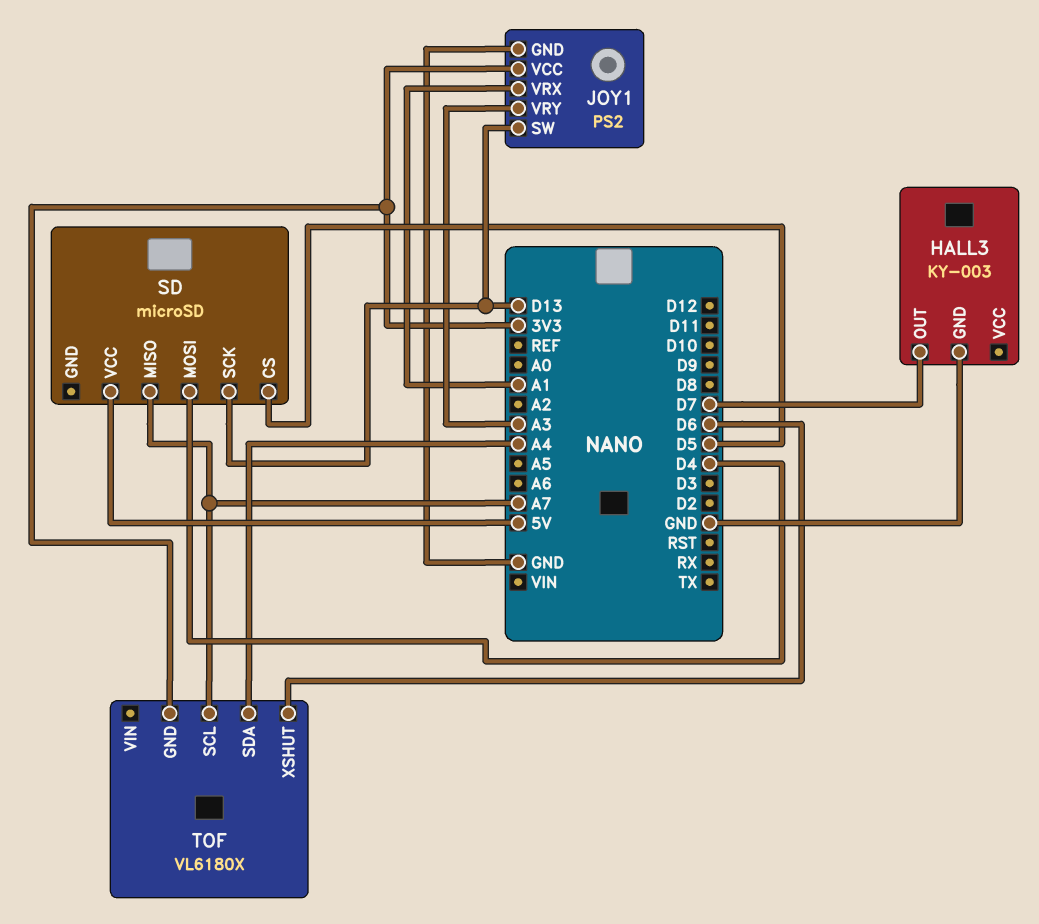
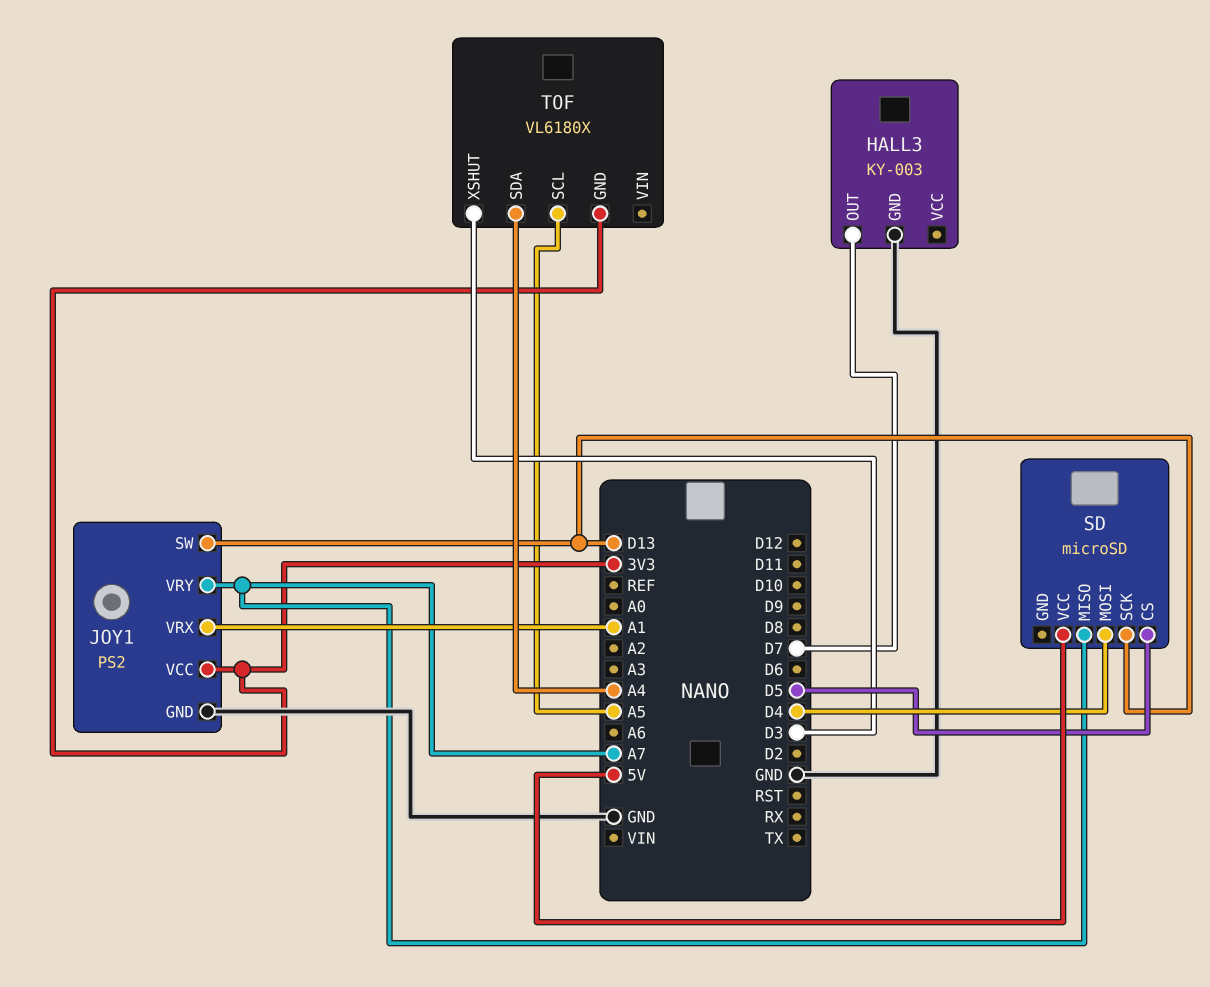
JOY1 pin VRY: A3 -> A7
TOF pin SCL: A7 -> A5
TOF pin XSHUT: D6 -> D3

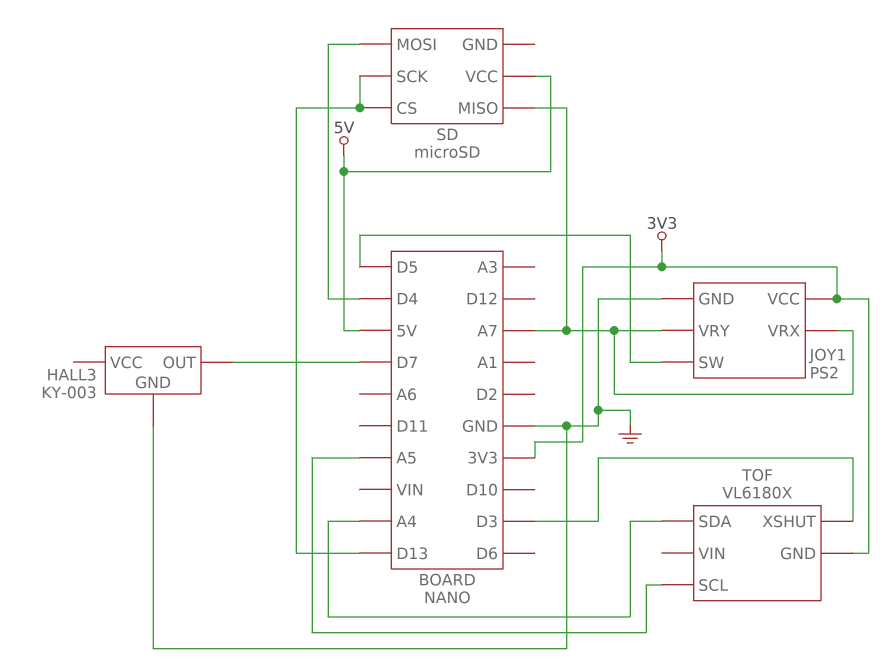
JOY1 pin SW: D13 -> D5
JOY1 pin VRX: A1 -> A7
SD pin CS: D5 -> D13

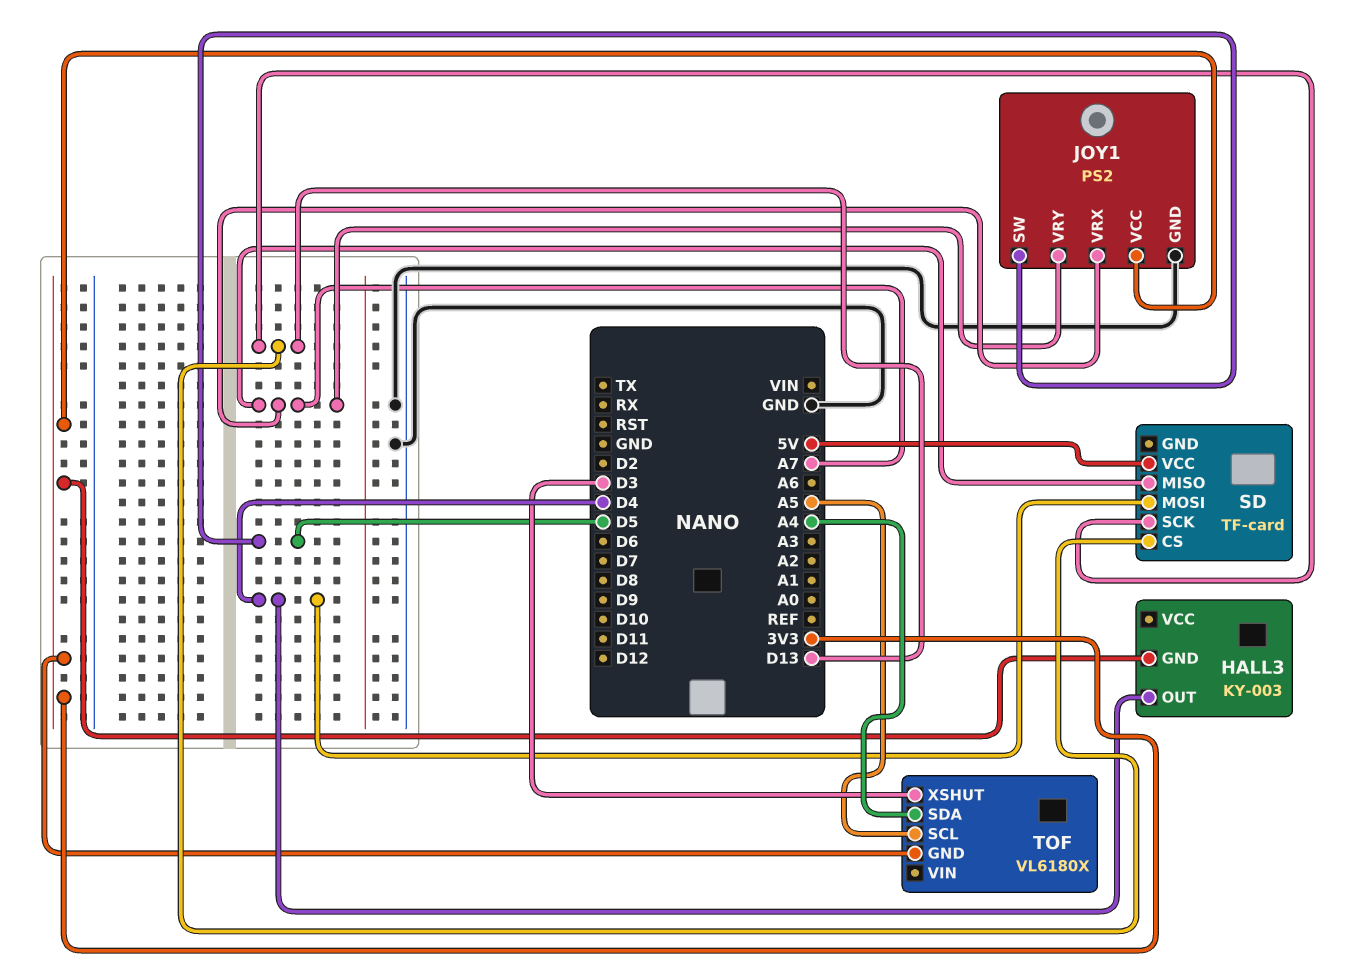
HALL3 pin GND: GND -> 3V3
HALL3 pin OUT: D7 -> D4
SD: microSD -> TF-card

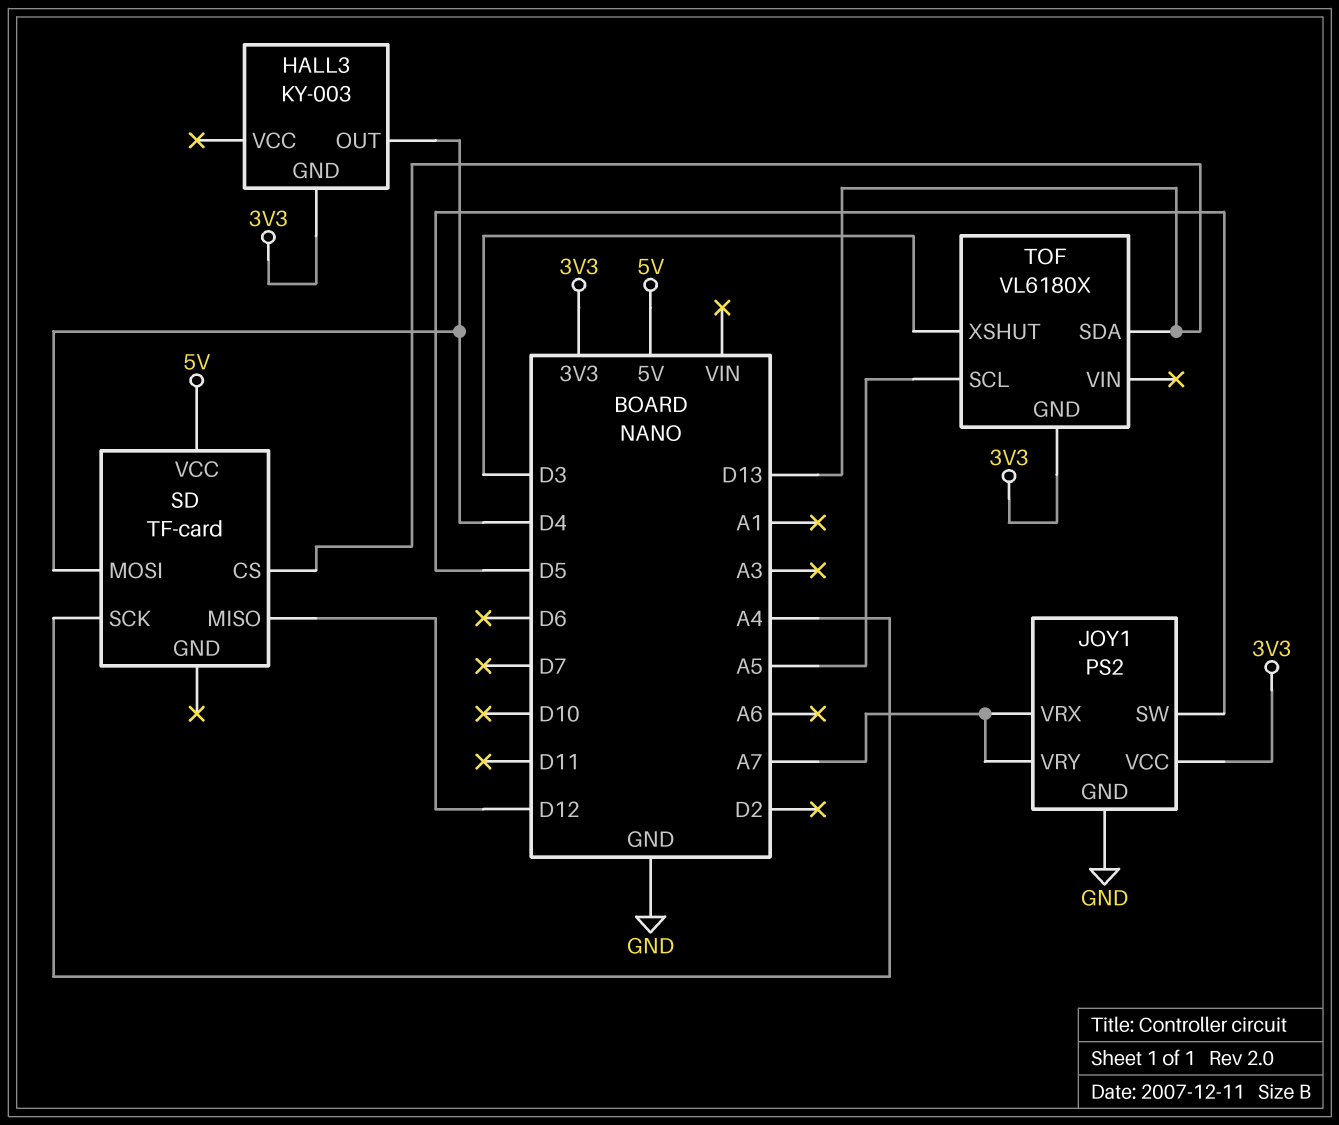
SD pin MISO: A7 -> D12
SD pin SCK: D13 -> A4
TOF pin SDA: A4 -> D13

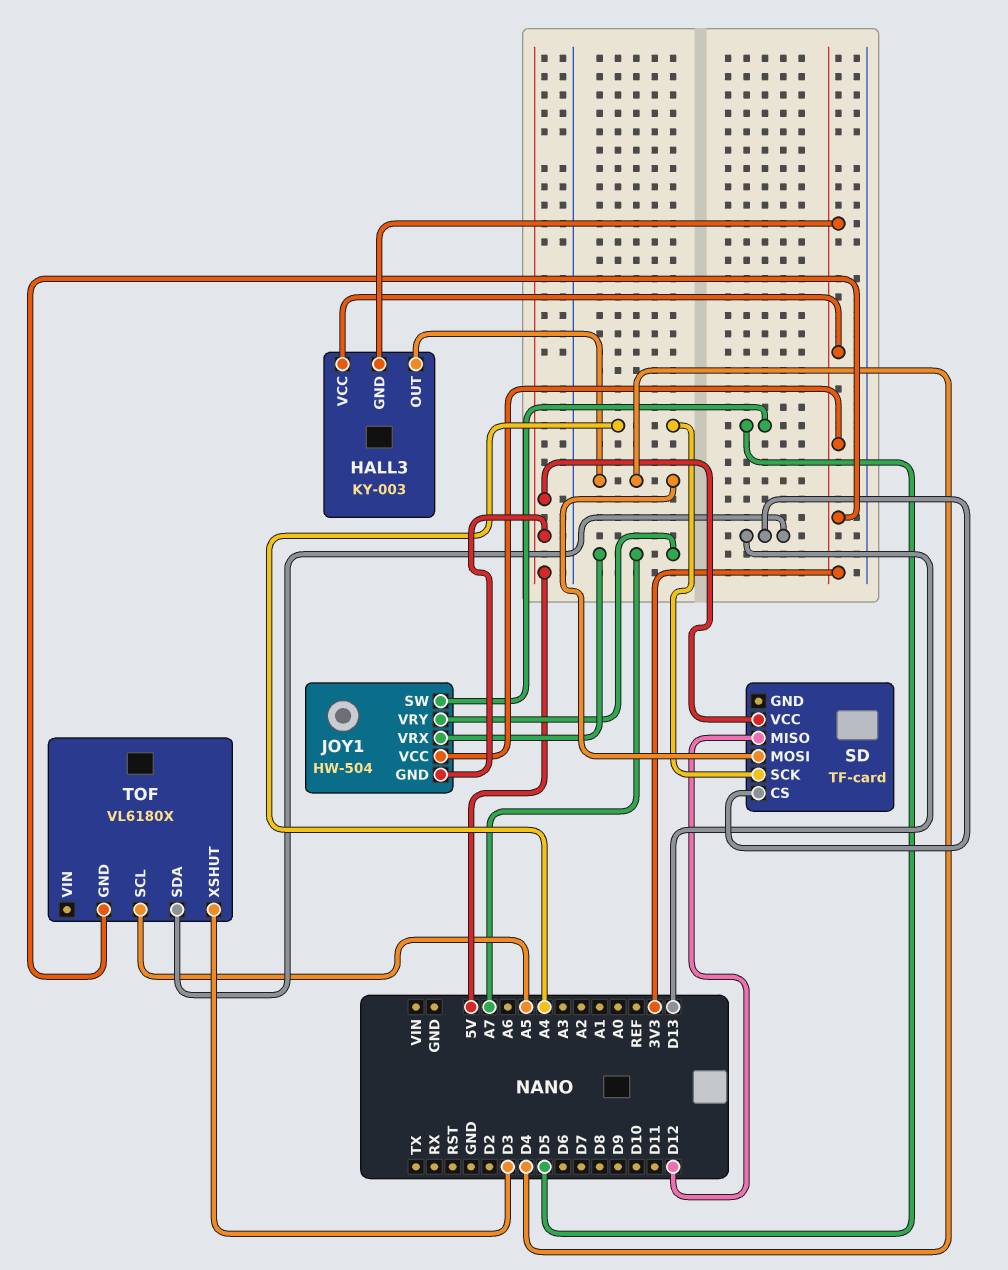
HALL3 pin VCC: none -> 3V3
JOY1: PS2 -> HW-504
JOY1 pin GND: GND -> 5V

